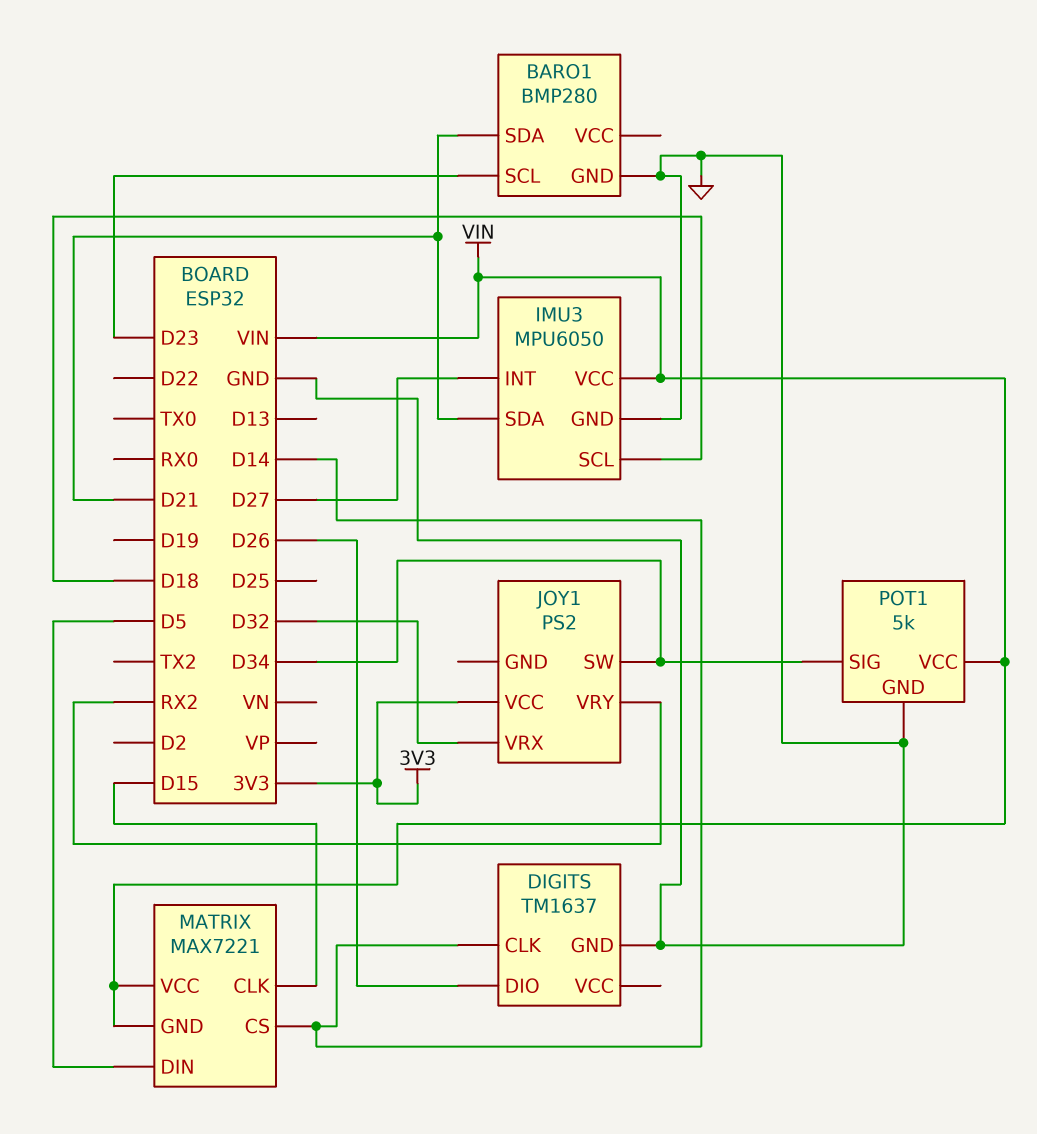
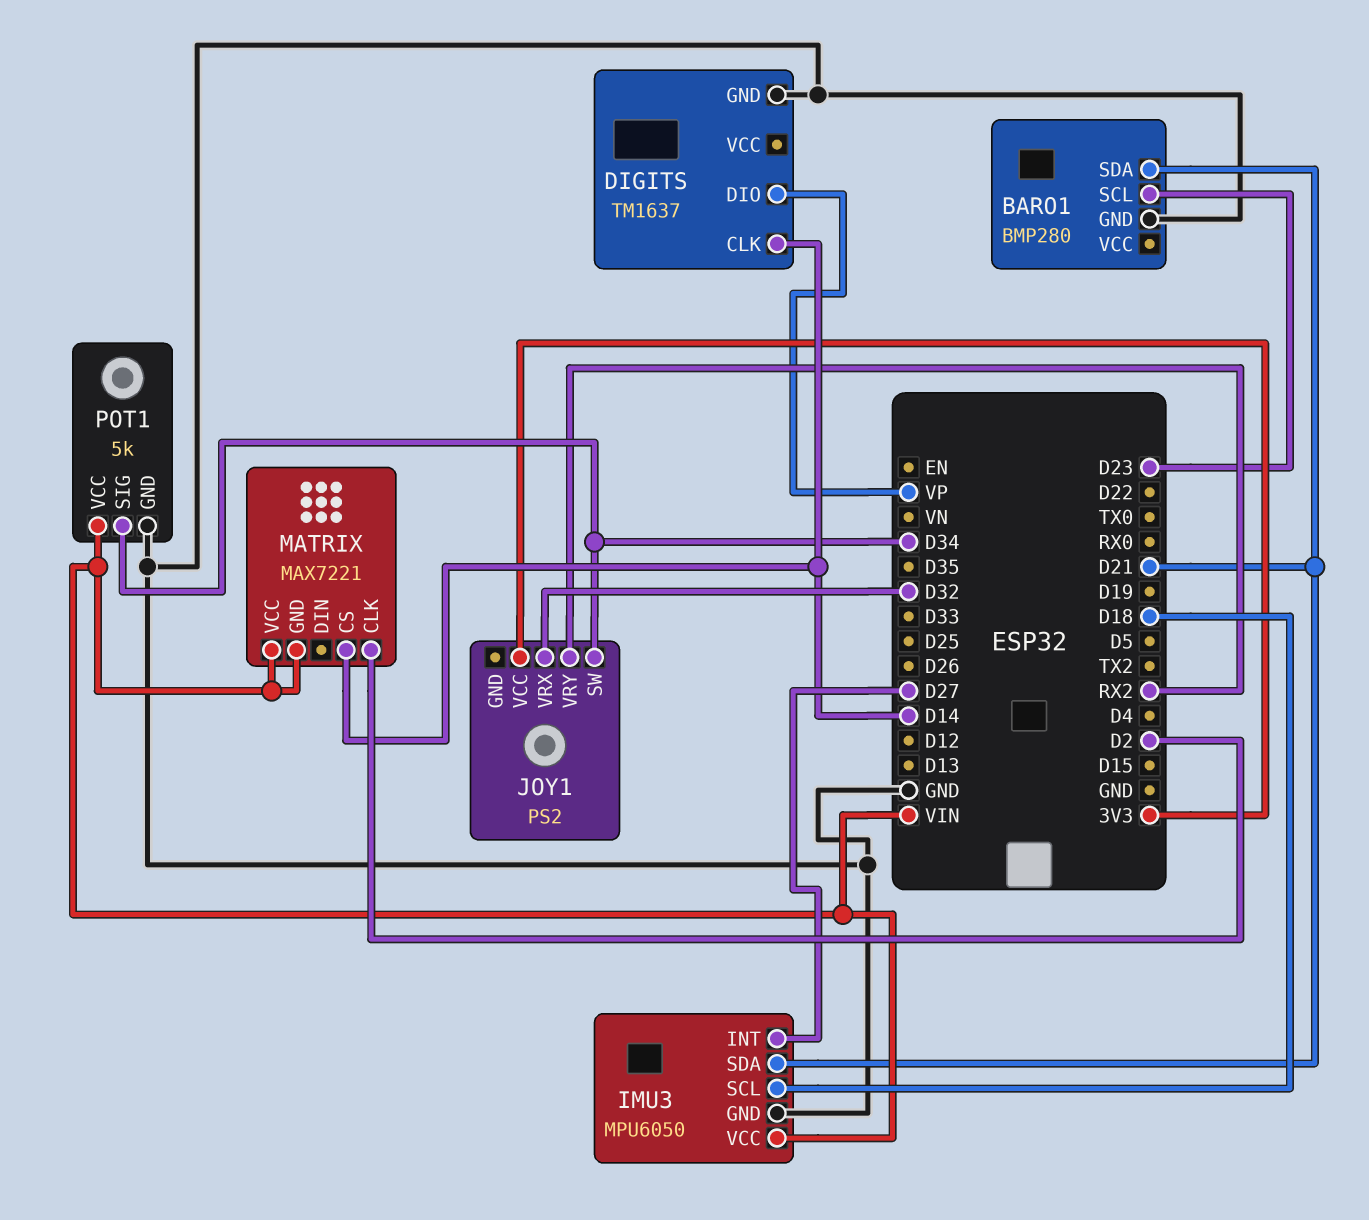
DIGITS pin DIO: D26 -> VP
MATRIX pin CLK: D15 -> D2
MATRIX pin DIN: D5 -> none

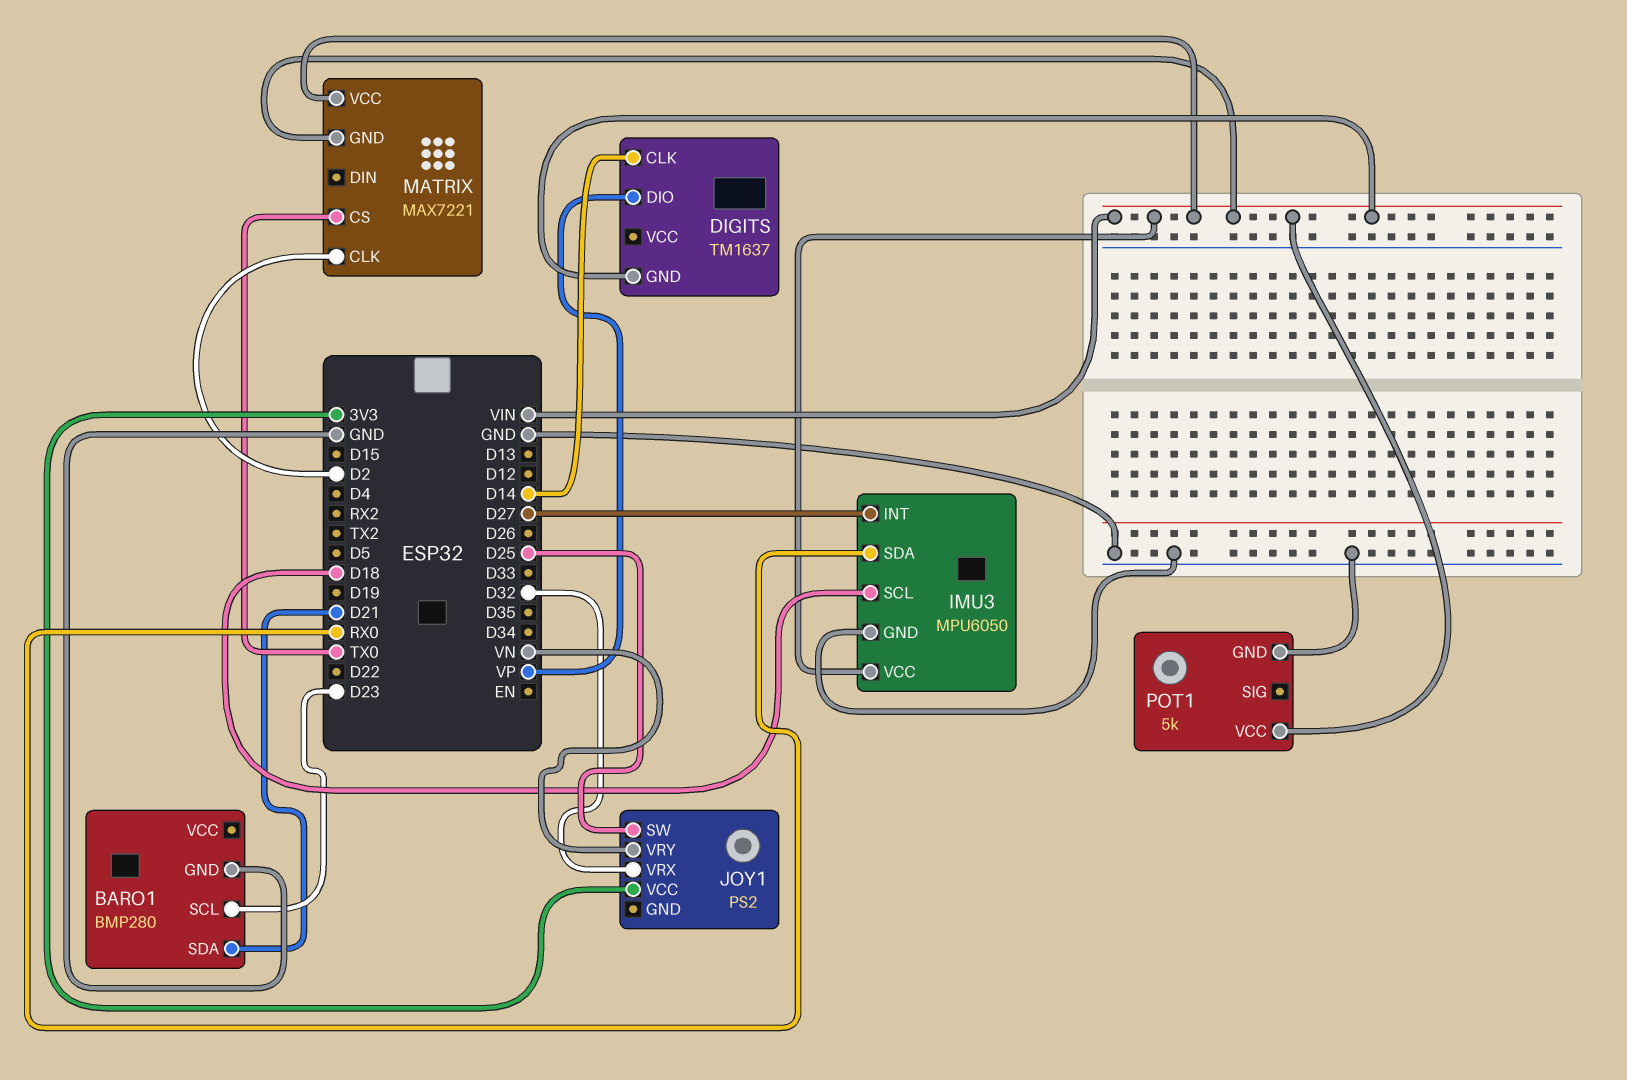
DIGITS pin GND: GND -> VIN
IMU3 pin SDA: D21 -> RX0
JOY1 pin SW: D34 -> D25
JOY1 pin VRY: RX2 -> VN
MATRIX pin CS: D14 -> TX0
POT1 pin SIG: D34 -> none

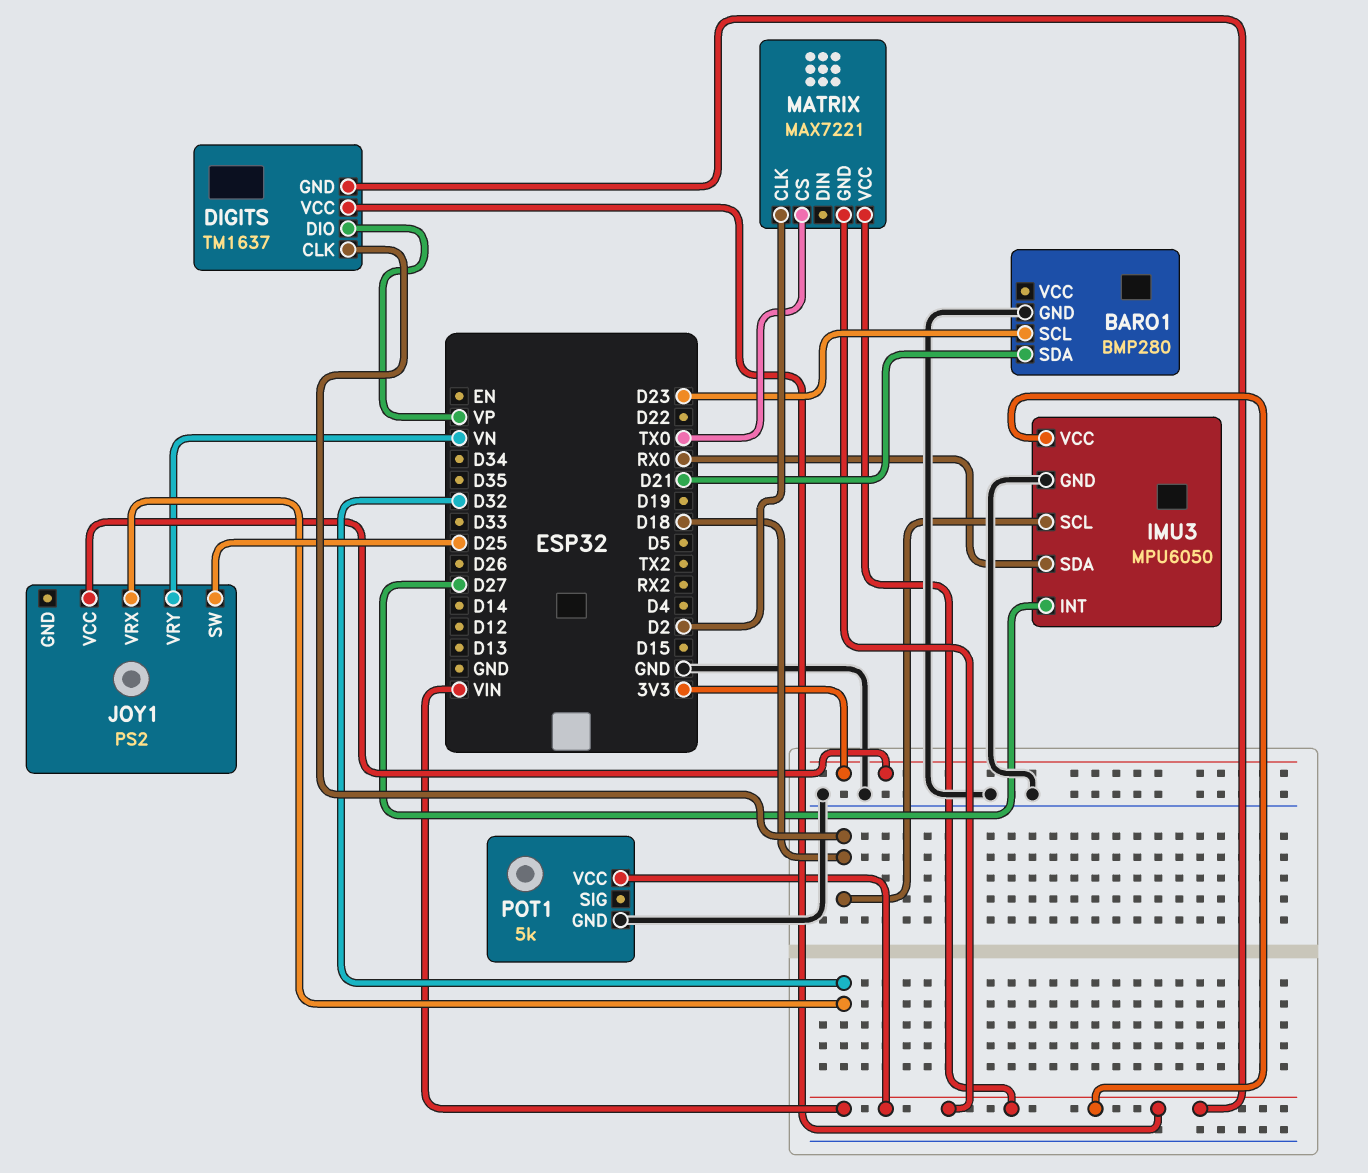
DIGITS pin CLK: D14 -> D18
DIGITS pin VCC: none -> VIN

